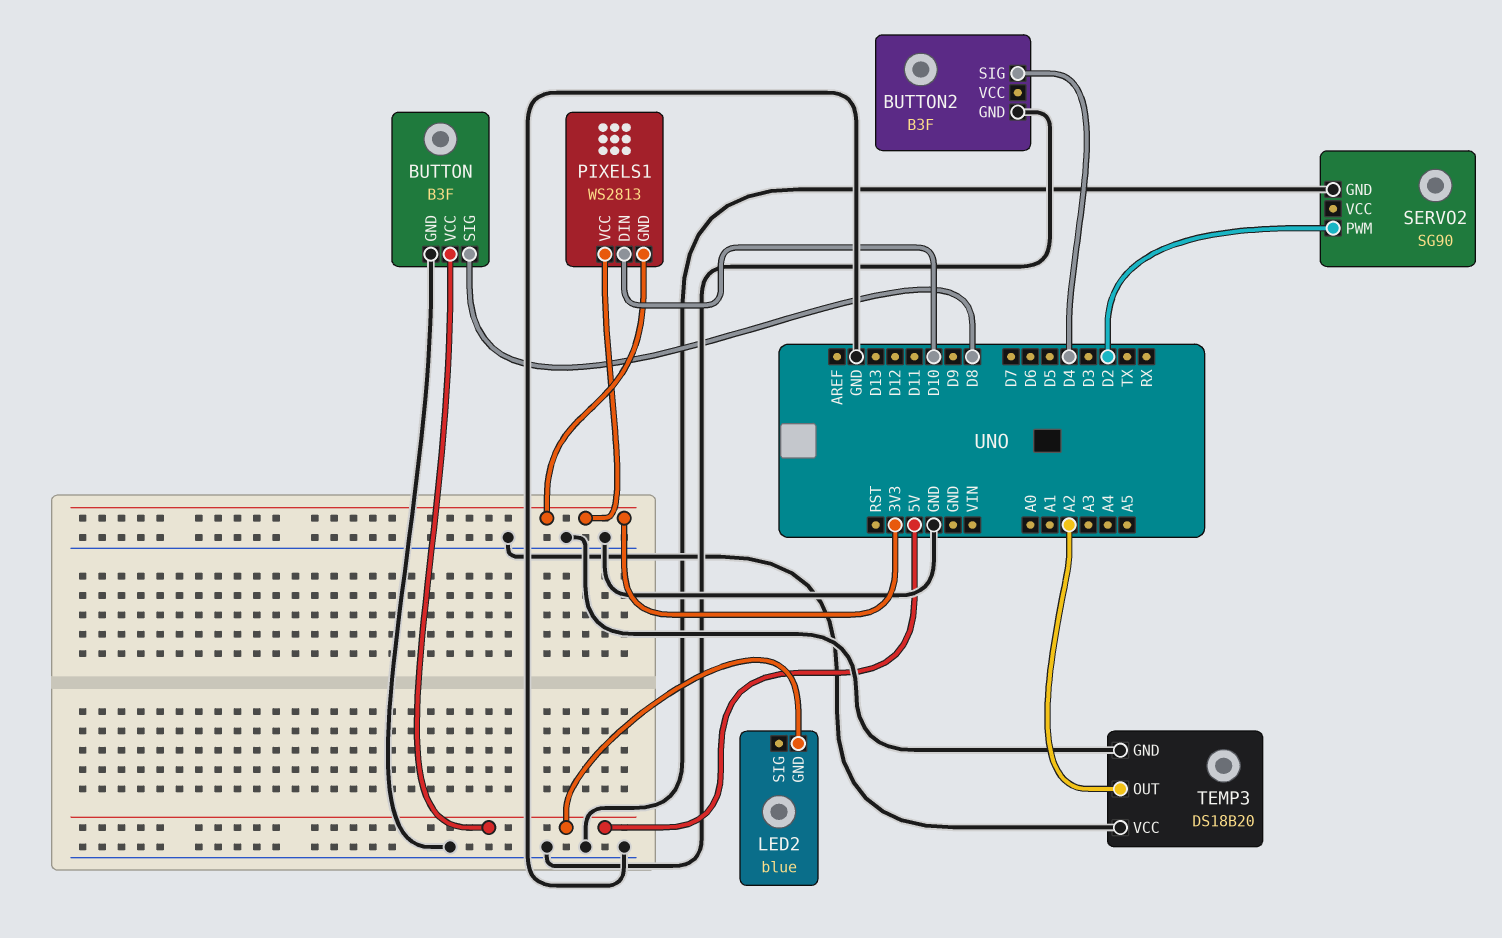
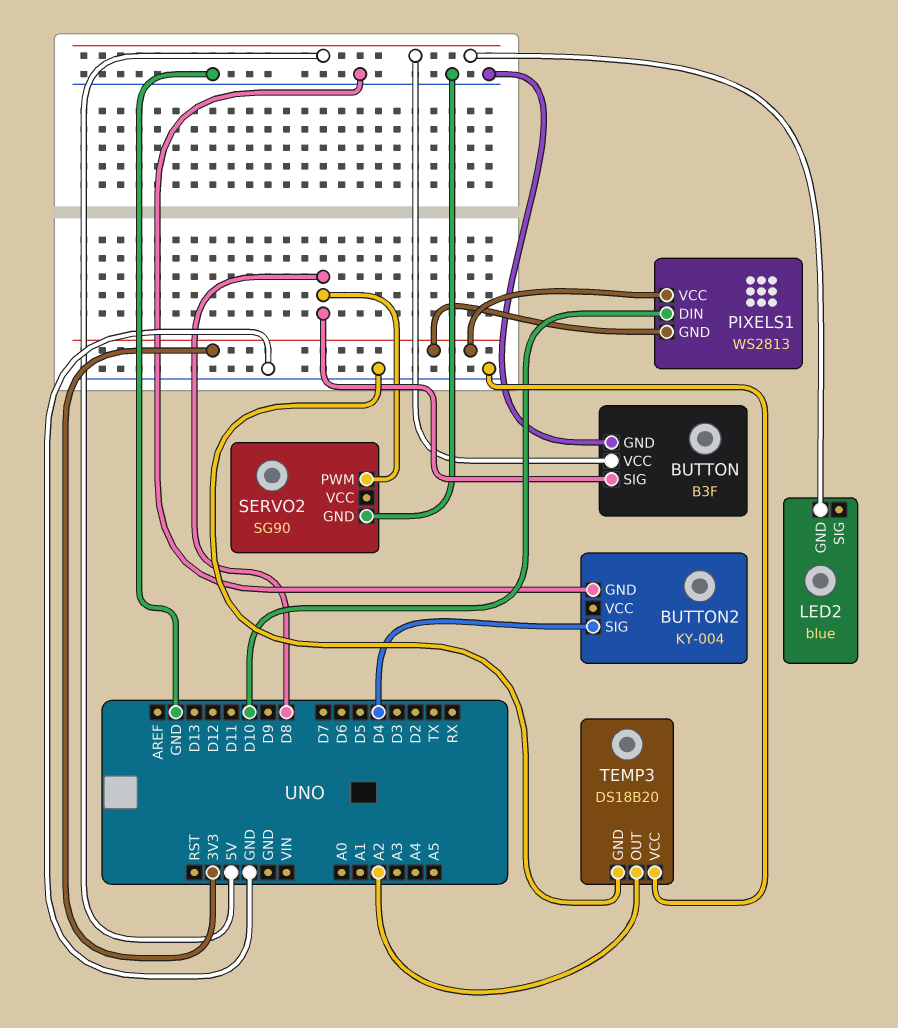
BUTTON2: B3F -> KY-004
SERVO2 pin PWM: D2 -> D8

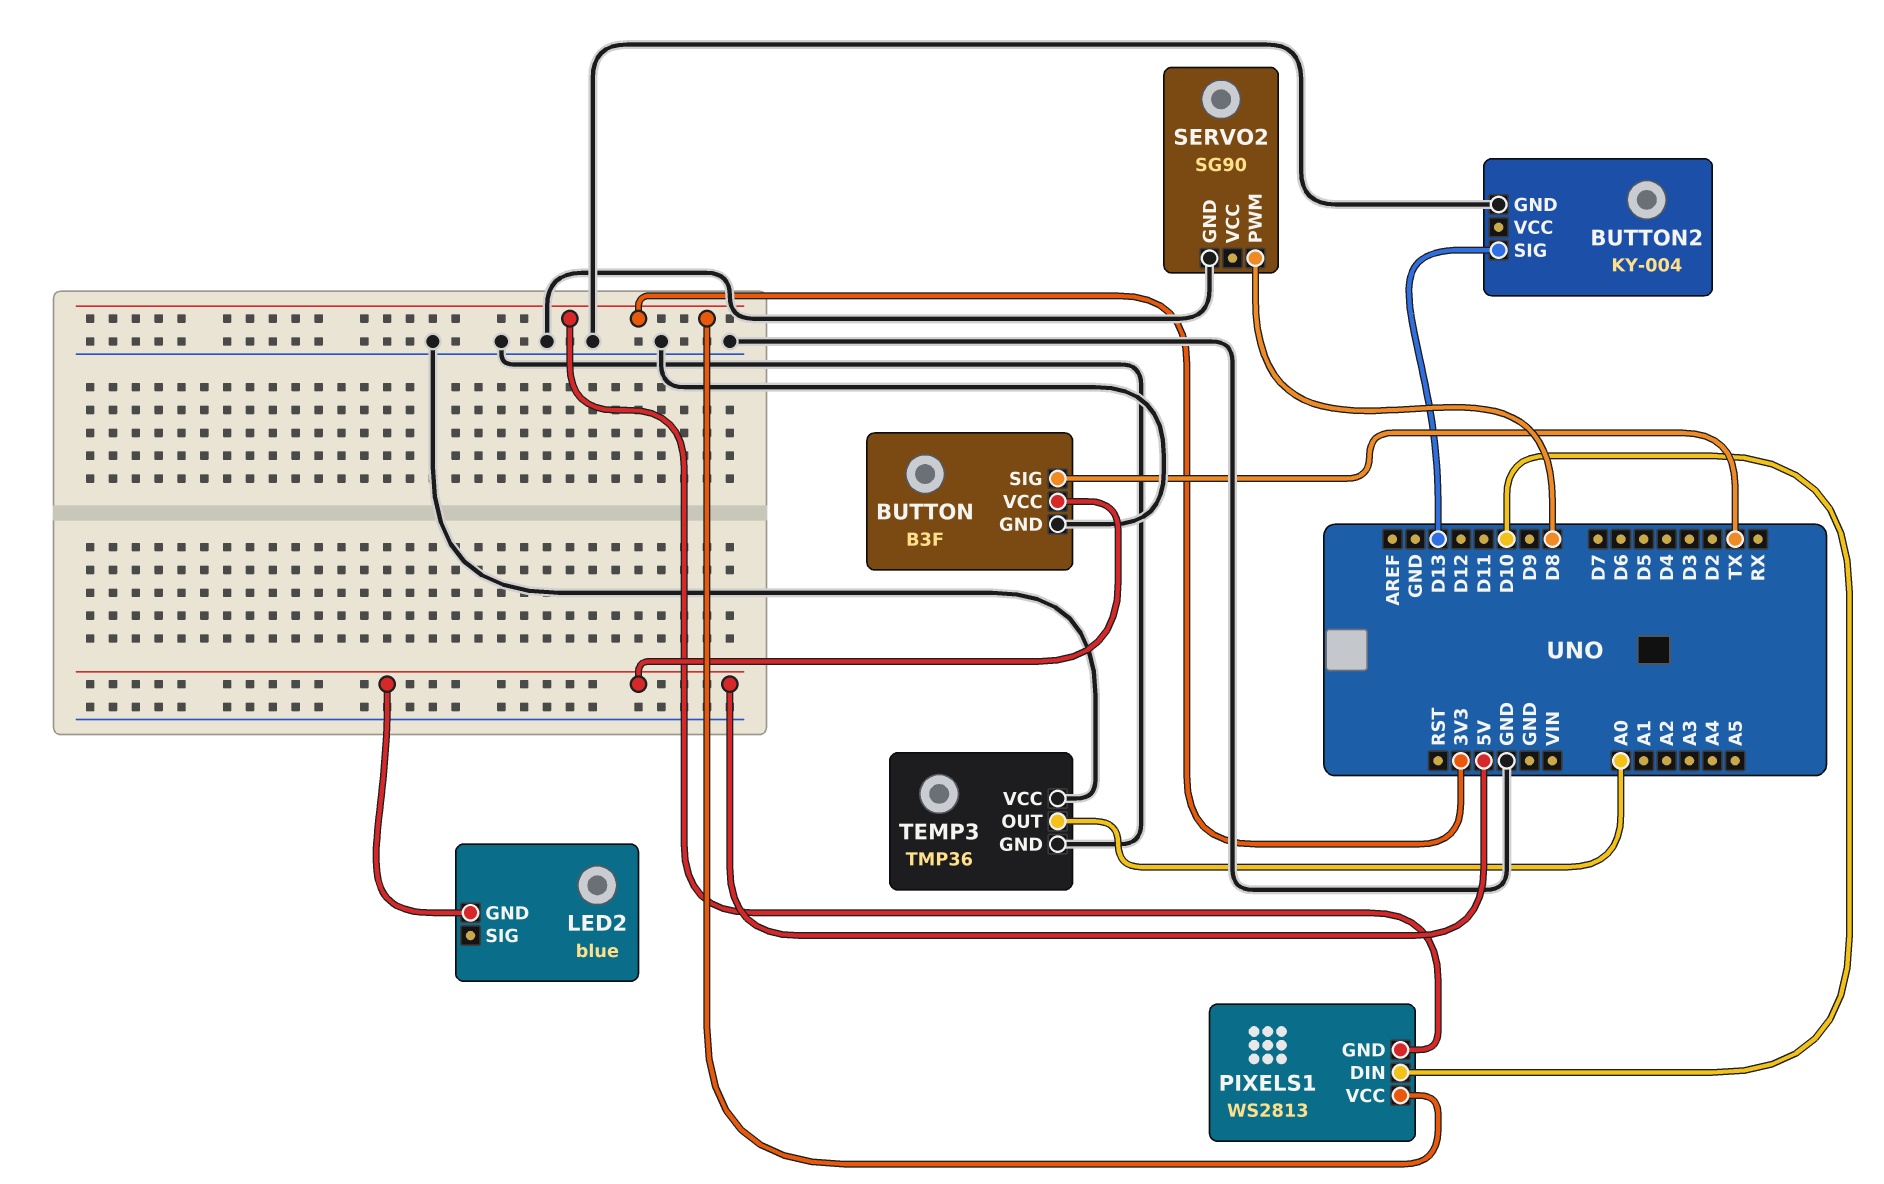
BUTTON pin SIG: D8 -> TX
BUTTON2 pin SIG: D4 -> D13
TEMP3: DS18B20 -> TMP36
TEMP3 pin OUT: A2 -> A0

